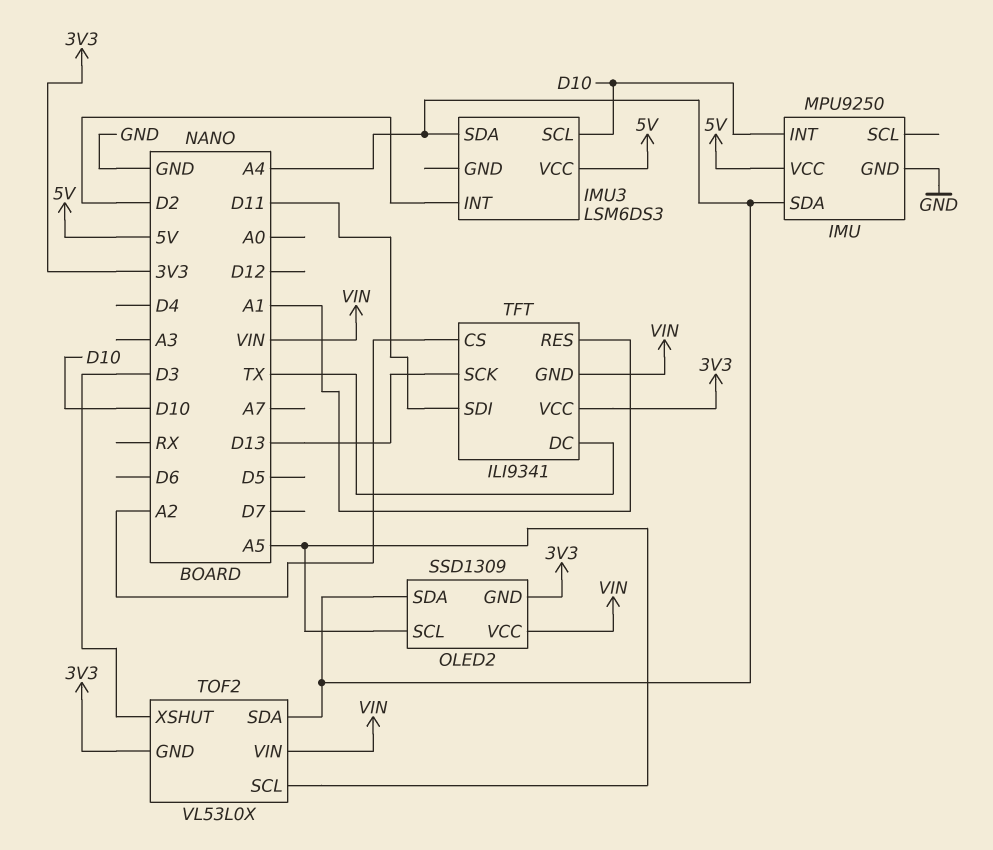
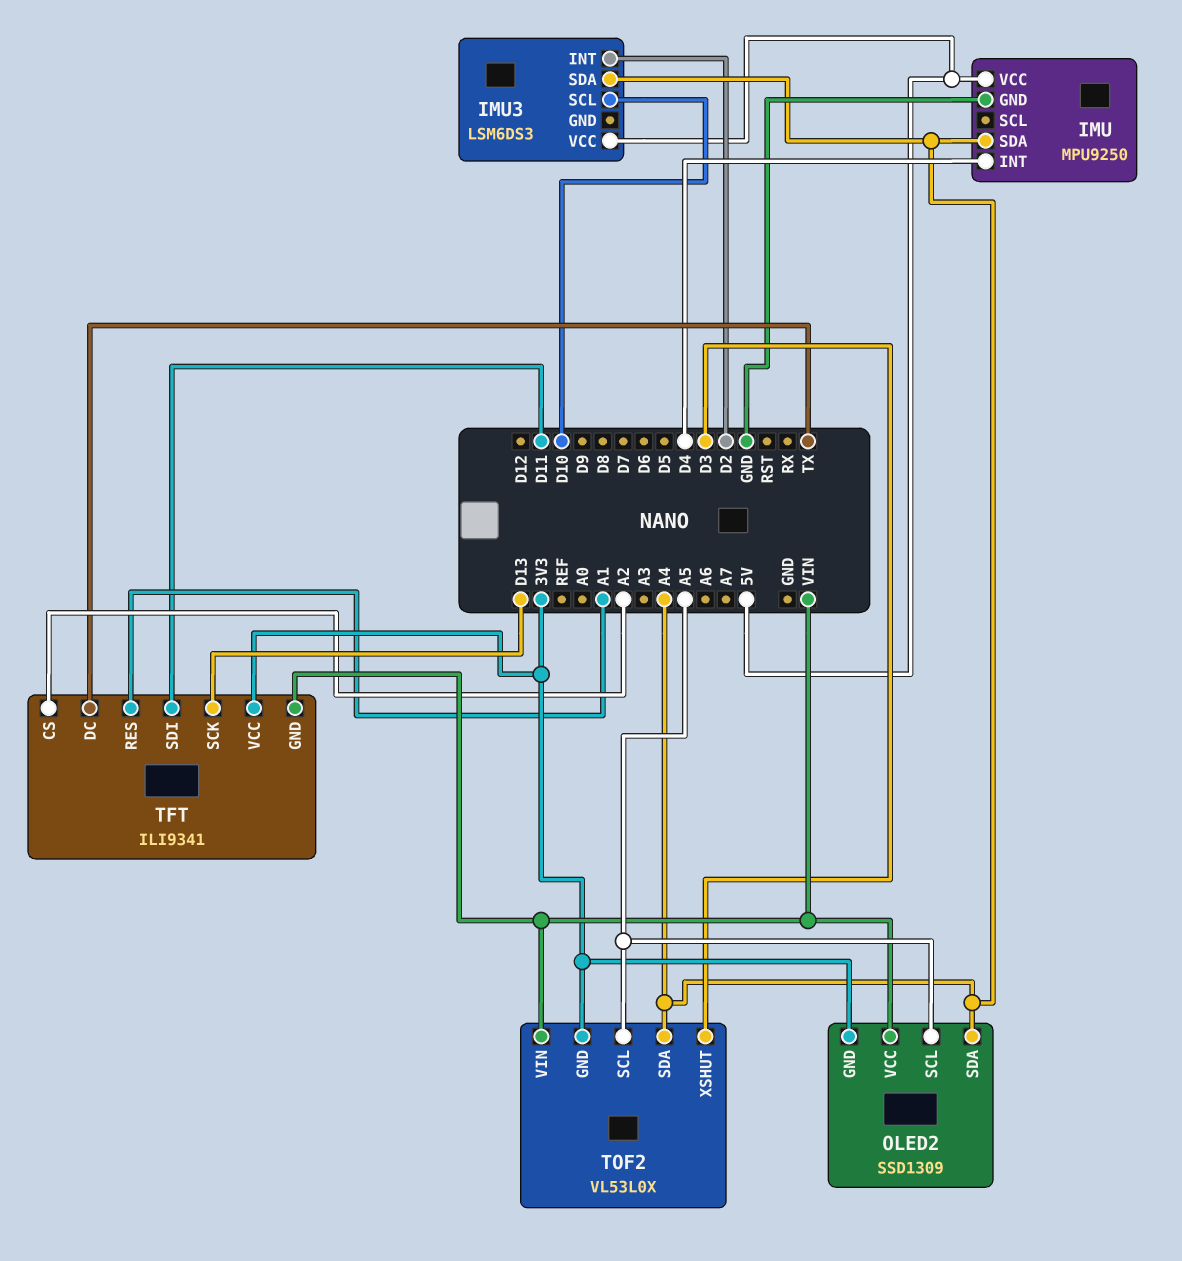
IMU pin INT: D10 -> D4

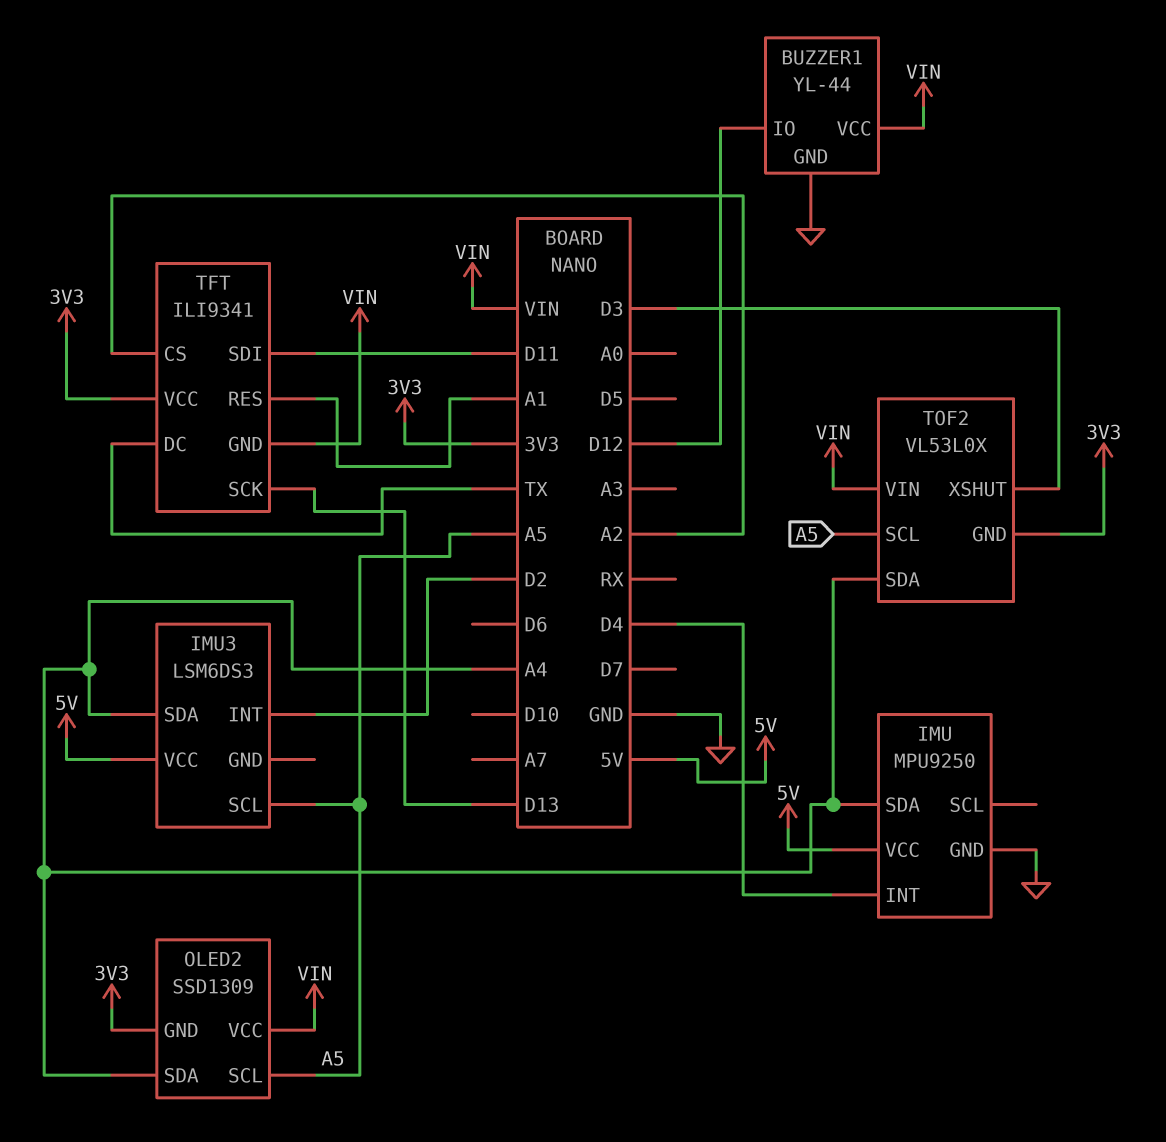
BUZZER1: none -> YL-44
BUZZER1 pin GND: none -> GND
BUZZER1 pin IO: none -> D12
BUZZER1 pin VCC: none -> VIN
IMU3 pin SCL: D10 -> A5

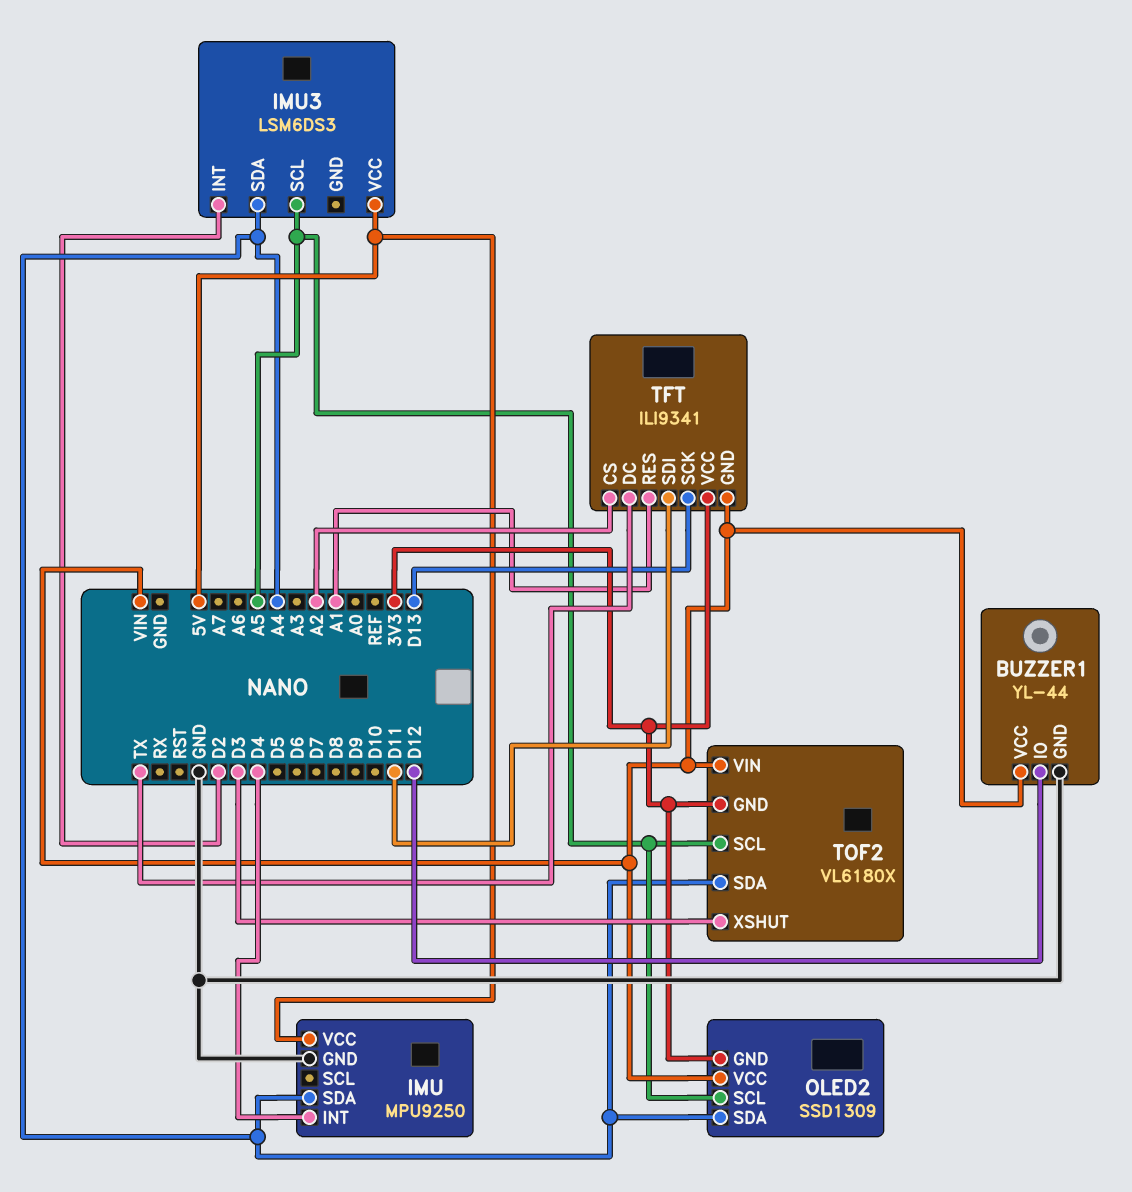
TOF2: VL53L0X -> VL6180X

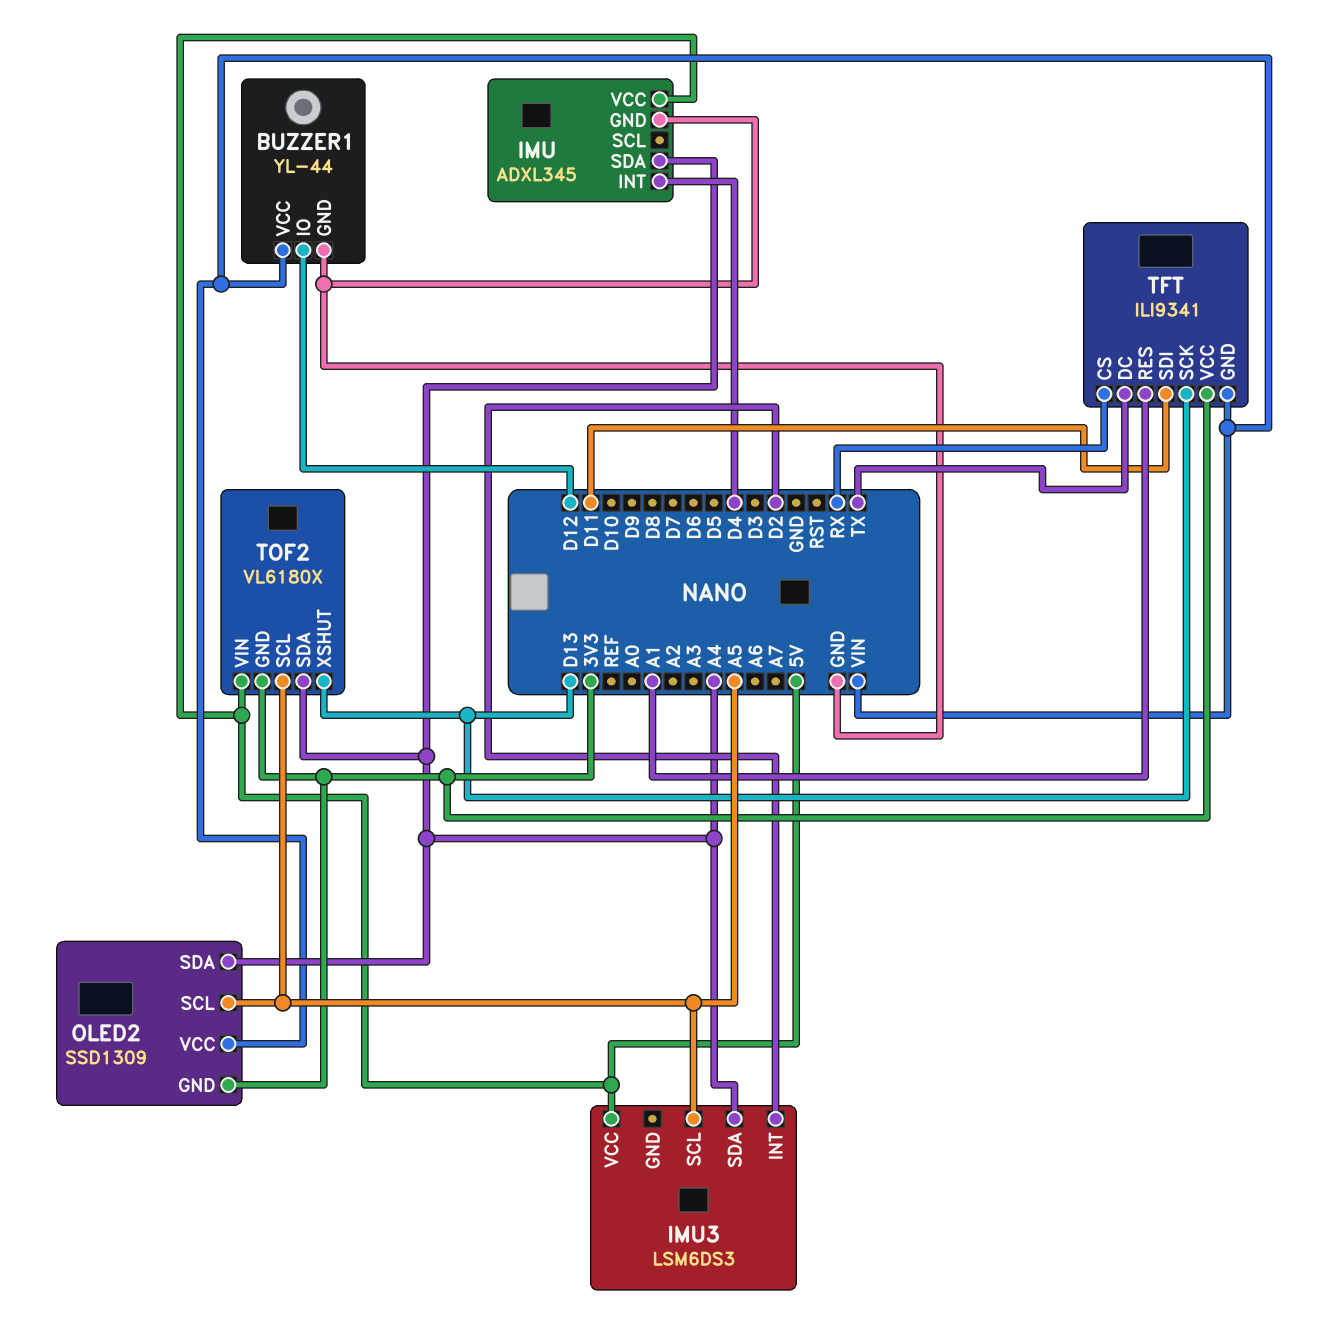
IMU: MPU9250 -> ADXL345
TFT pin CS: A2 -> RX
TOF2 pin VIN: VIN -> 5V
TOF2 pin XSHUT: D3 -> D13

